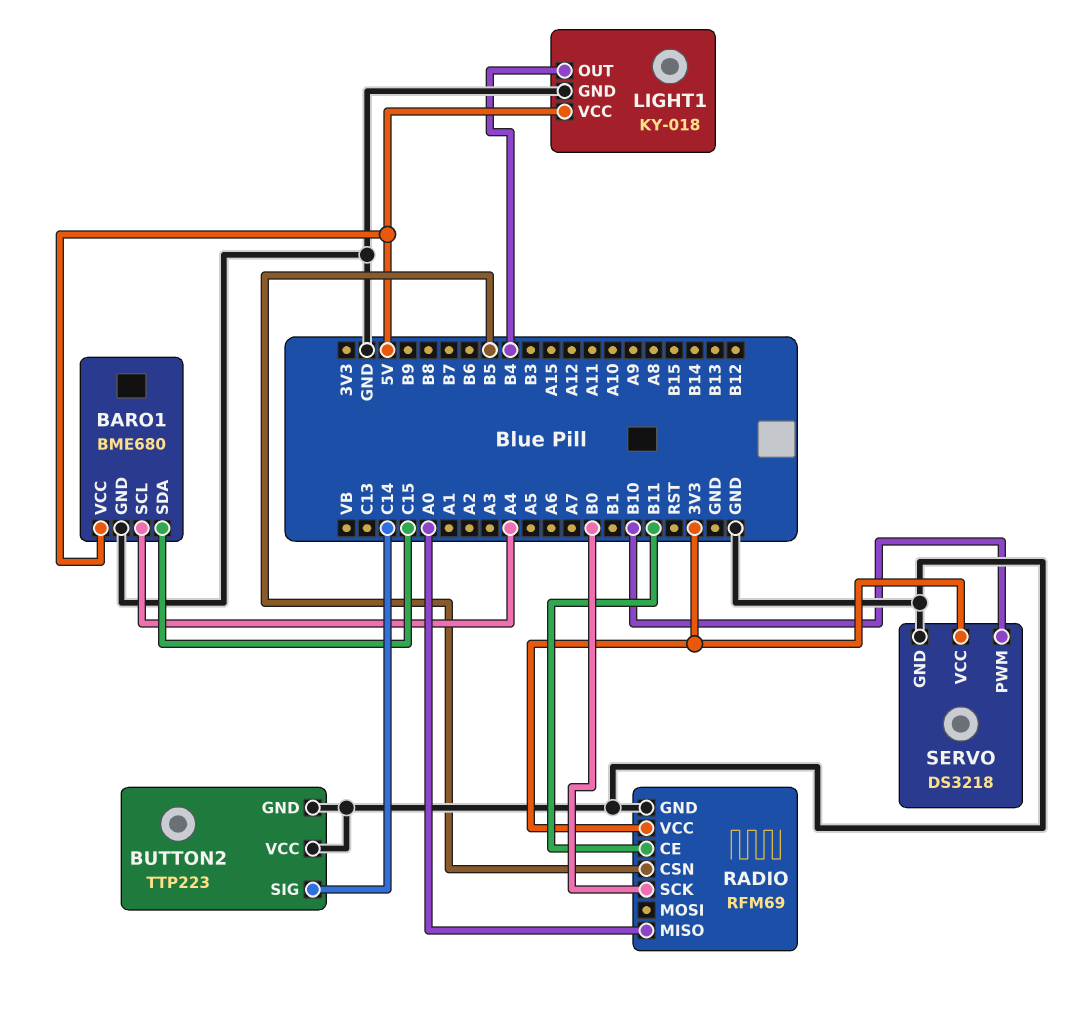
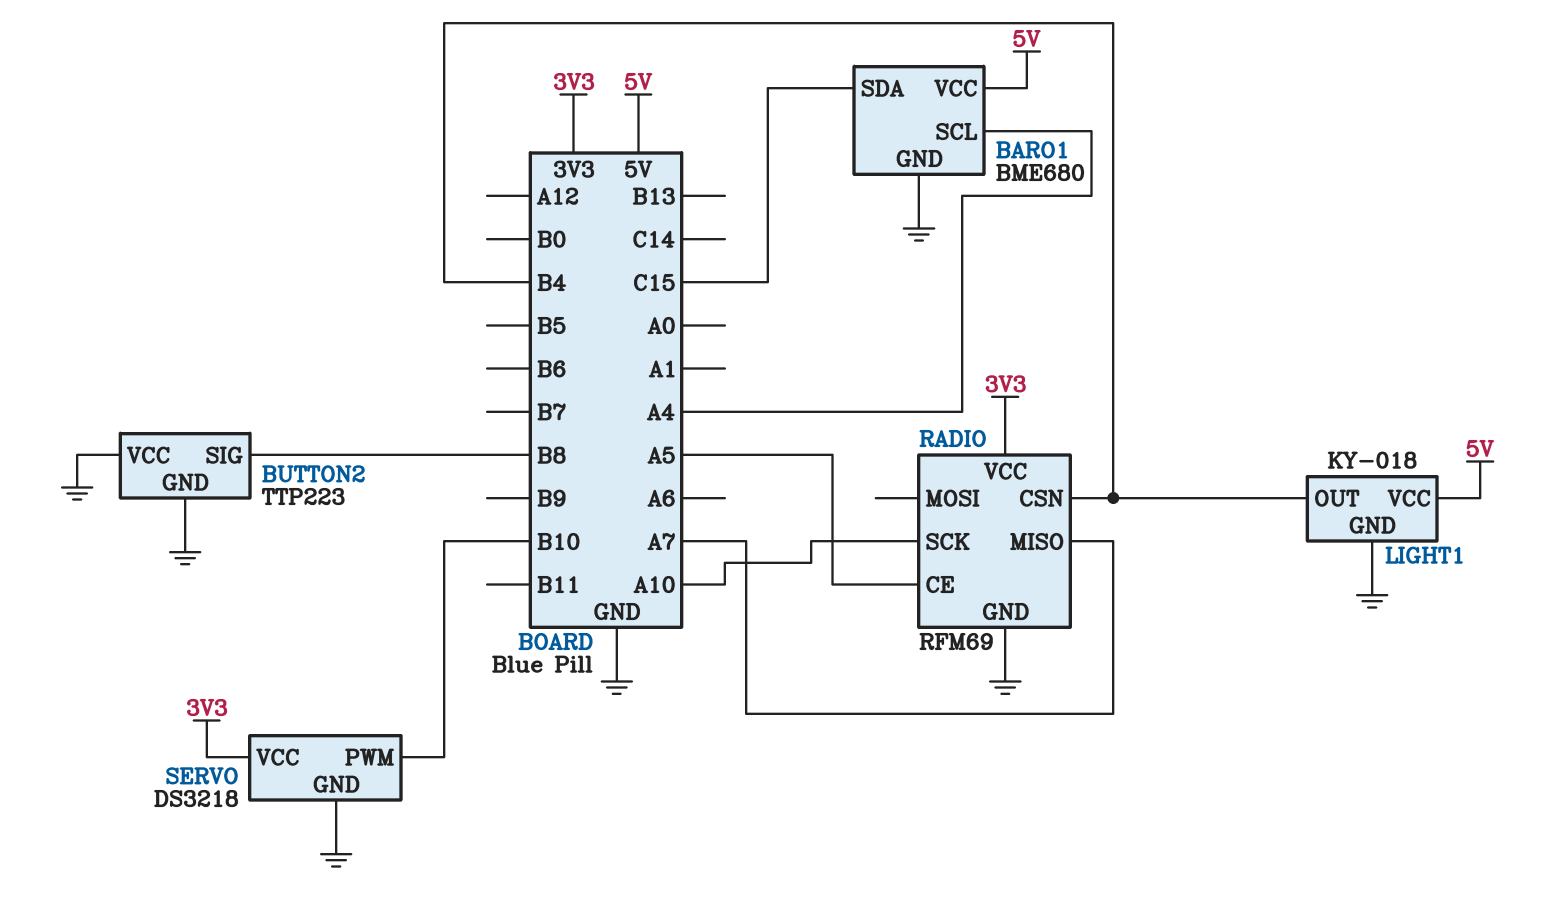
BUTTON2 pin SIG: C14 -> B8
RADIO pin CE: B11 -> A5
RADIO pin CSN: B5 -> B4
RADIO pin MISO: A0 -> A7
RADIO pin SCK: B0 -> A10

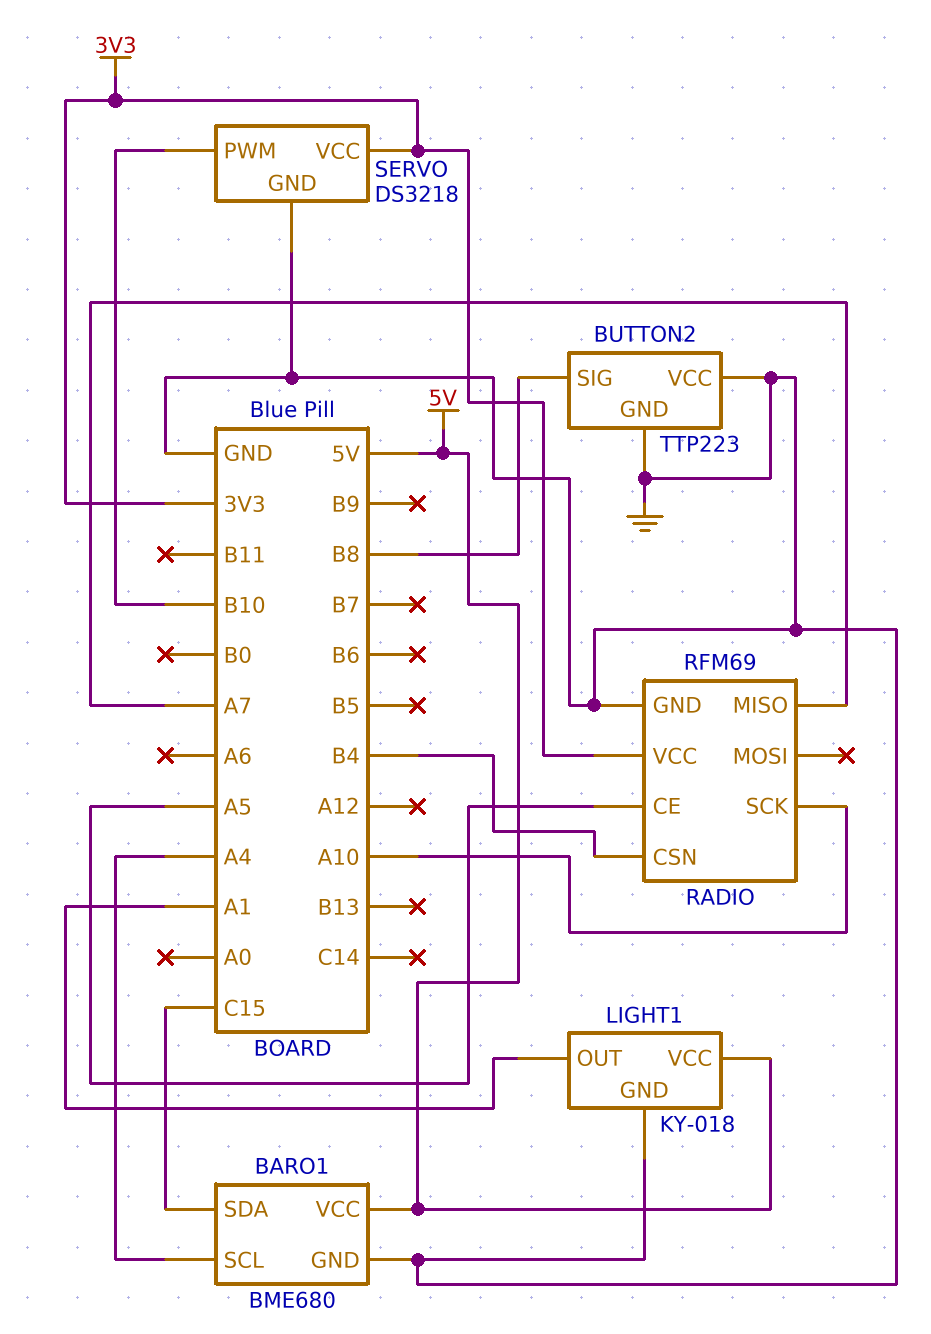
LIGHT1 pin OUT: B4 -> A1

